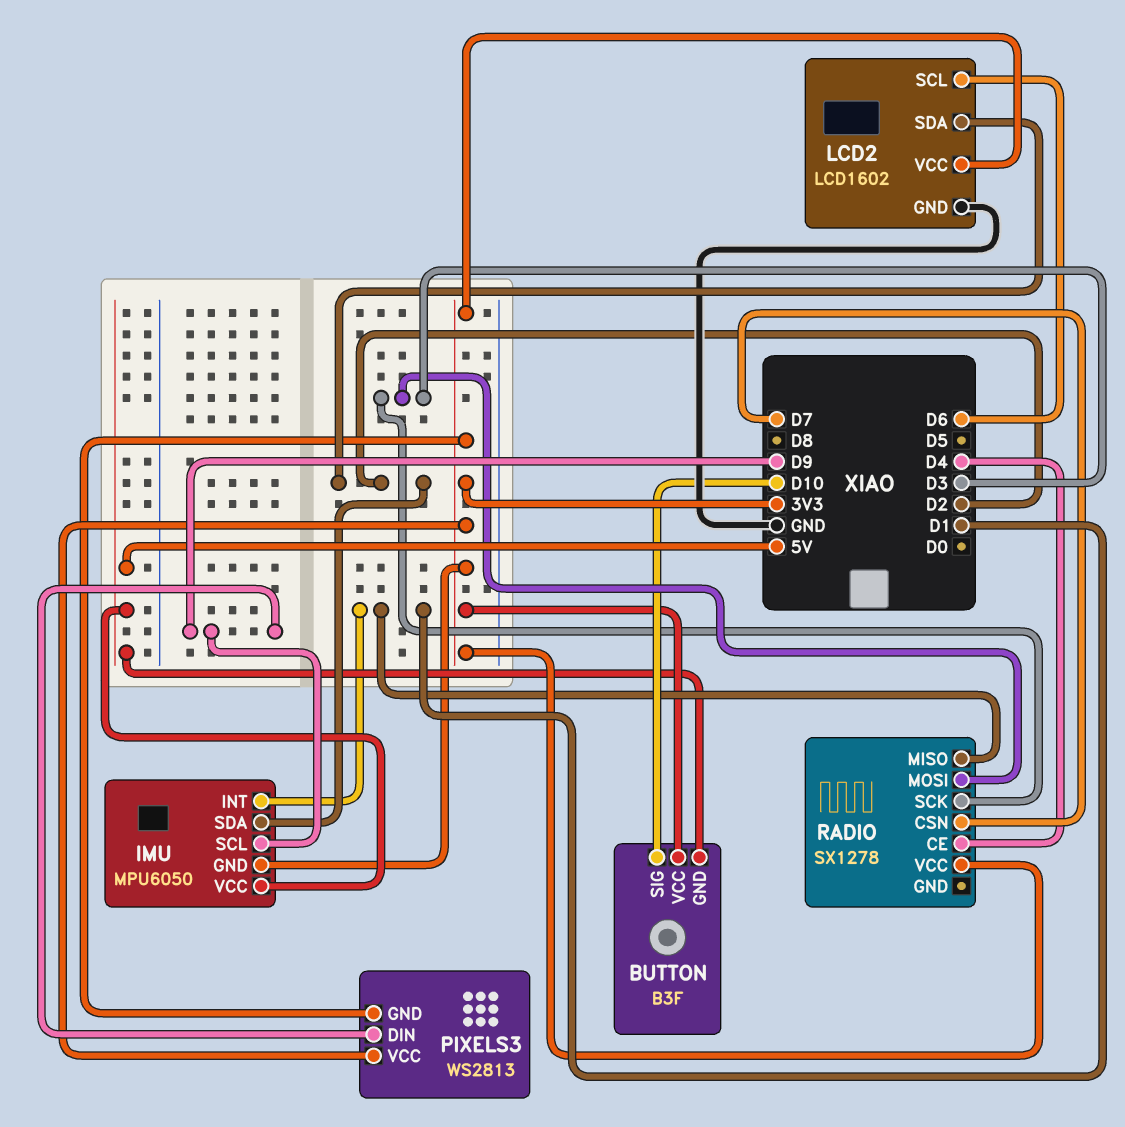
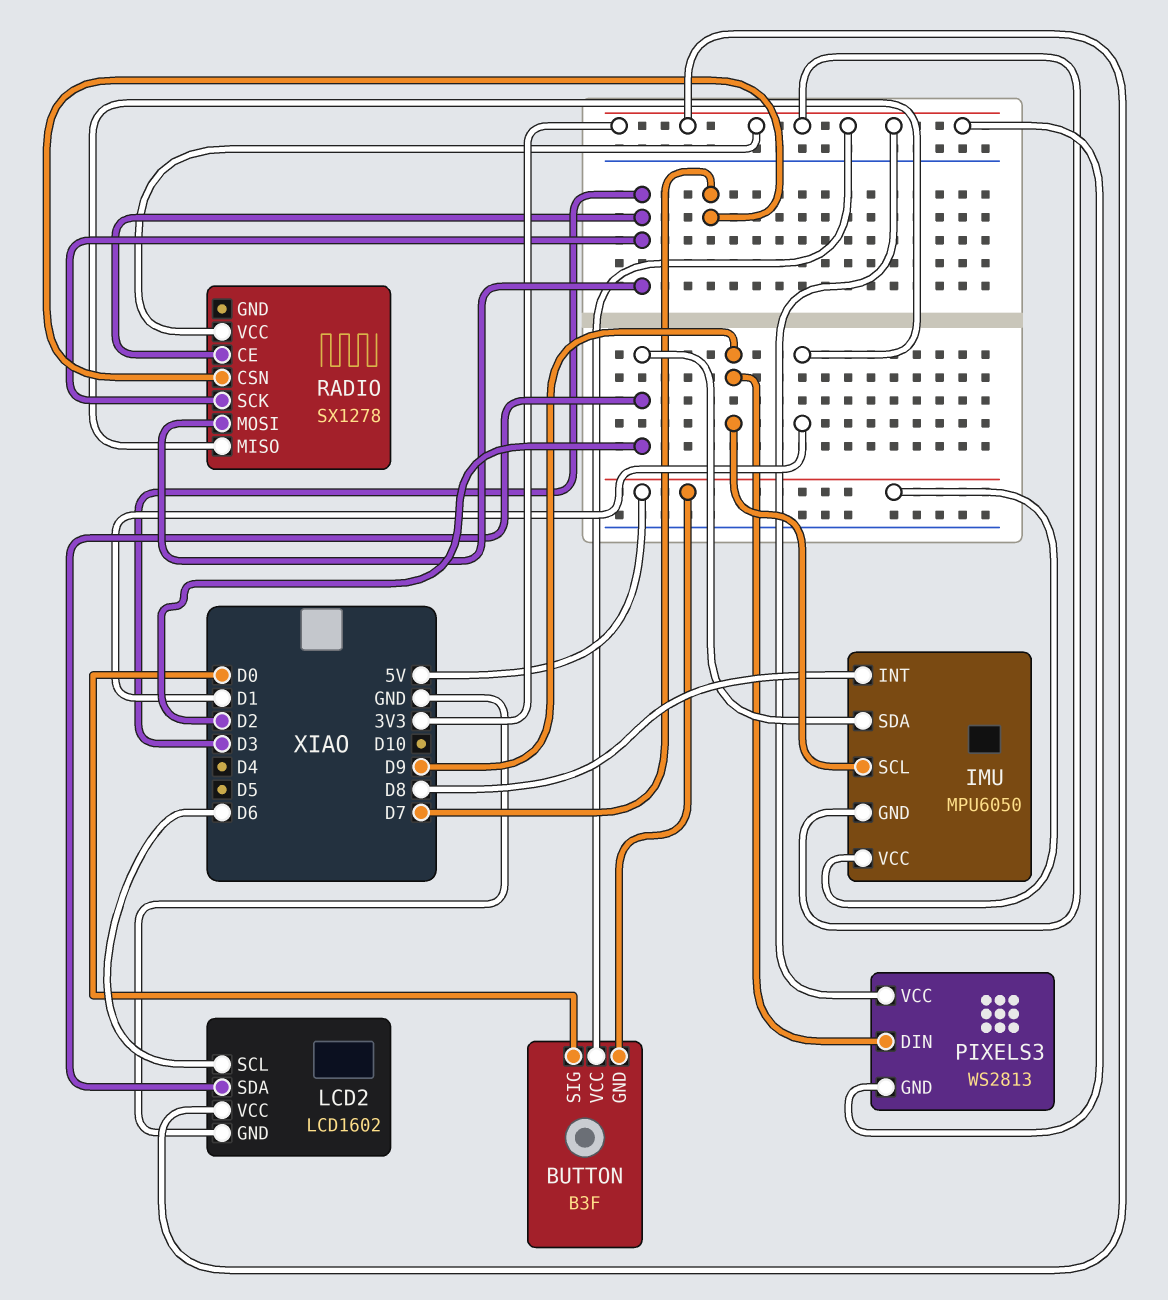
BUTTON pin SIG: D10 -> D0
IMU pin INT: D1 -> D8
RADIO pin CE: D4 -> D3

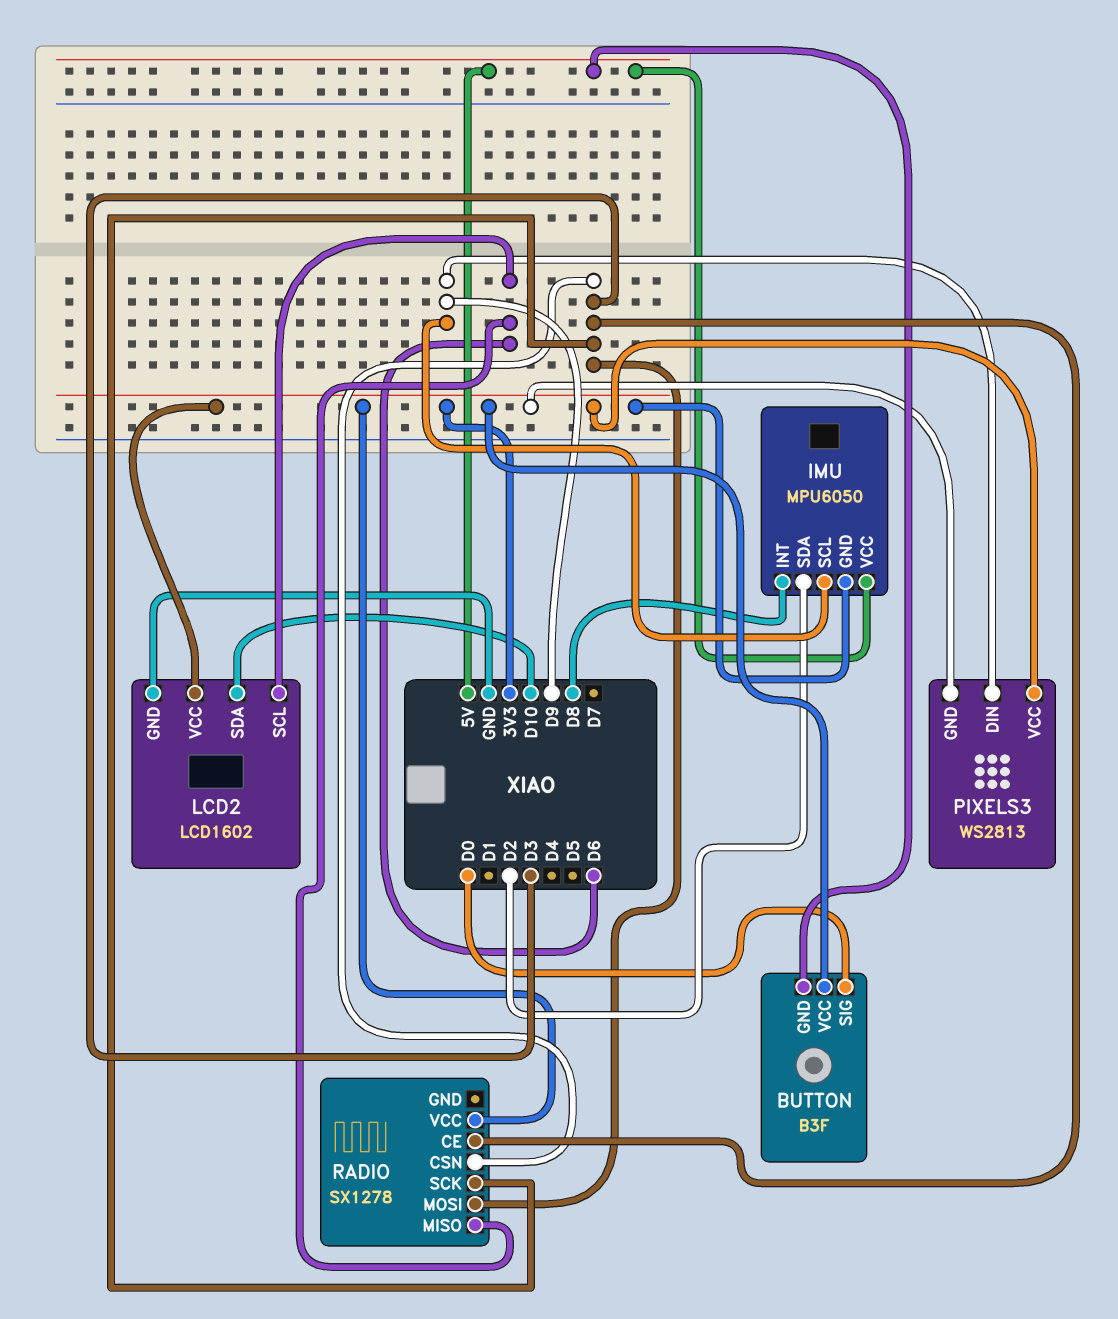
LCD2 pin SDA: D2 -> D10
RADIO pin CSN: D7 -> D3
RADIO pin MISO: D1 -> D6

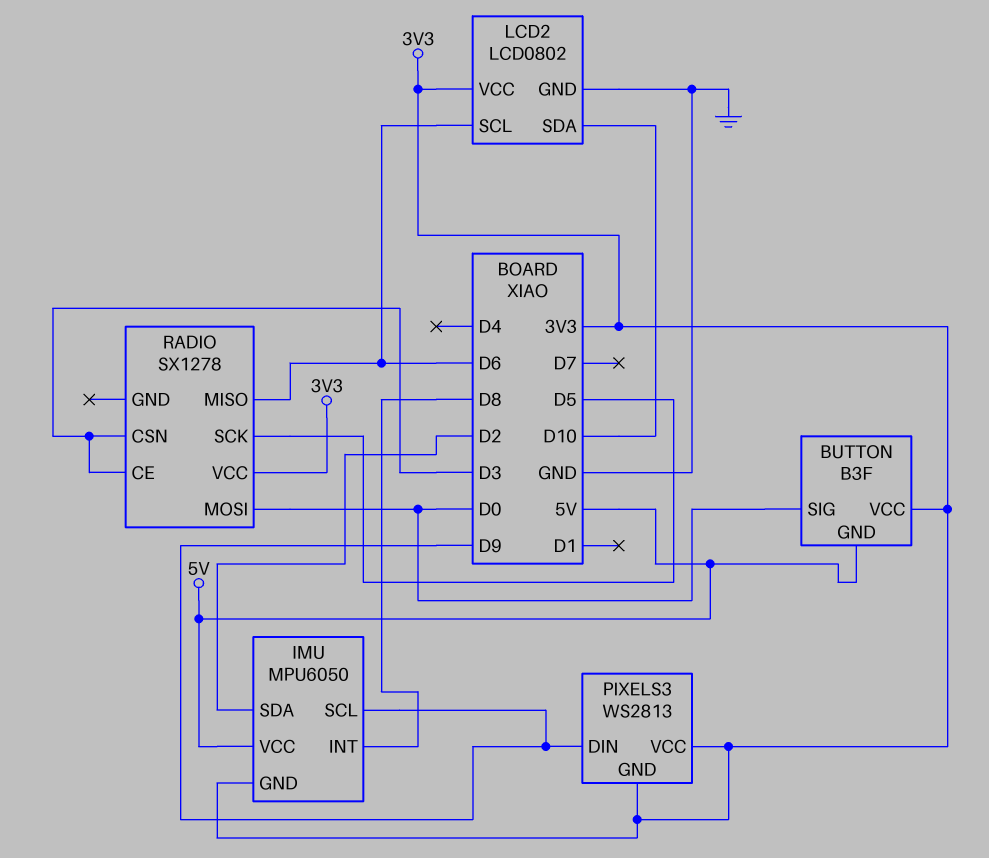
LCD2: LCD1602 -> LCD0802
RADIO pin MOSI: D3 -> D0
RADIO pin SCK: D3 -> D5

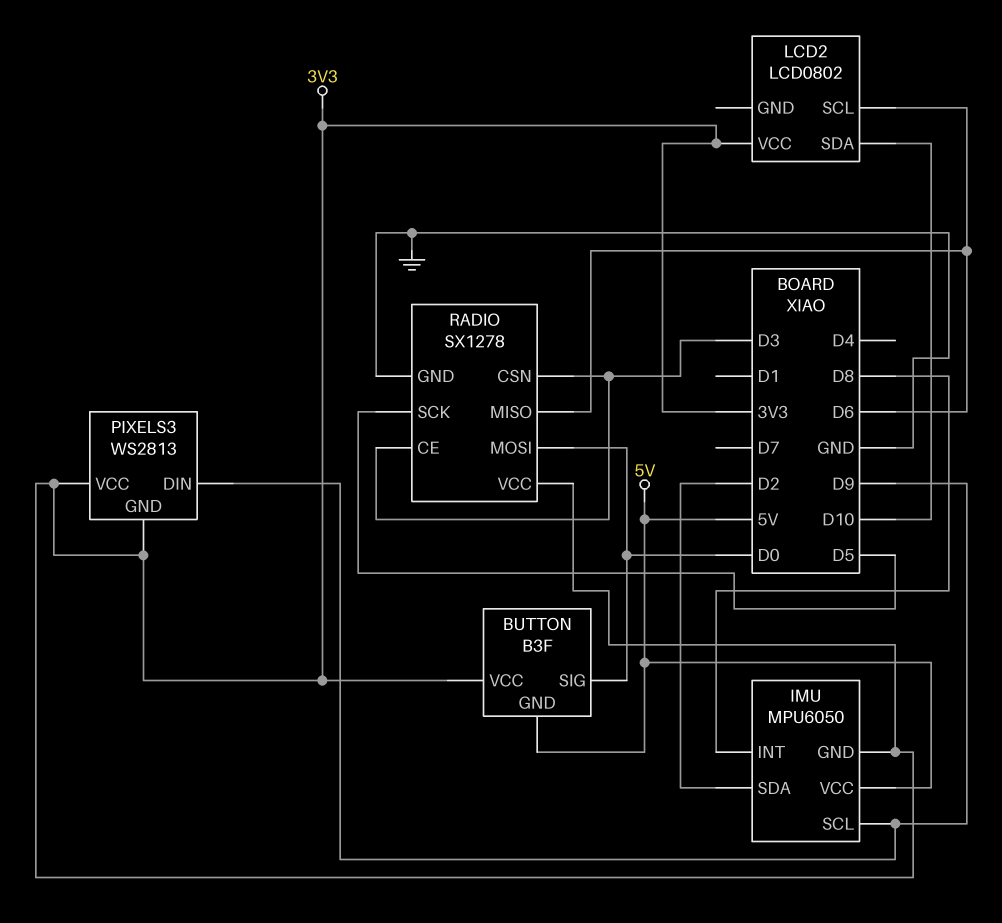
LCD2 pin GND: GND -> none
RADIO pin GND: none -> GND

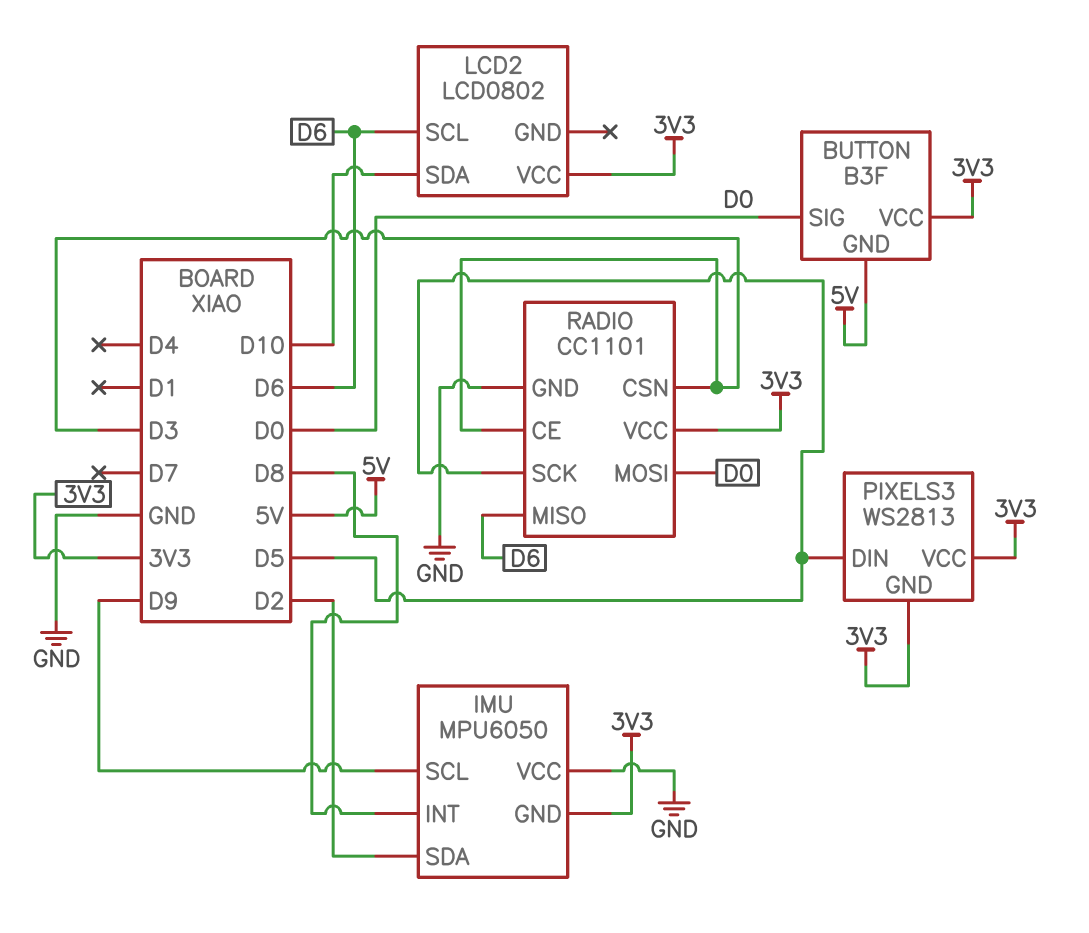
IMU pin VCC: 5V -> GND
PIXELS3 pin DIN: D9 -> D5
RADIO: SX1278 -> CC1101

